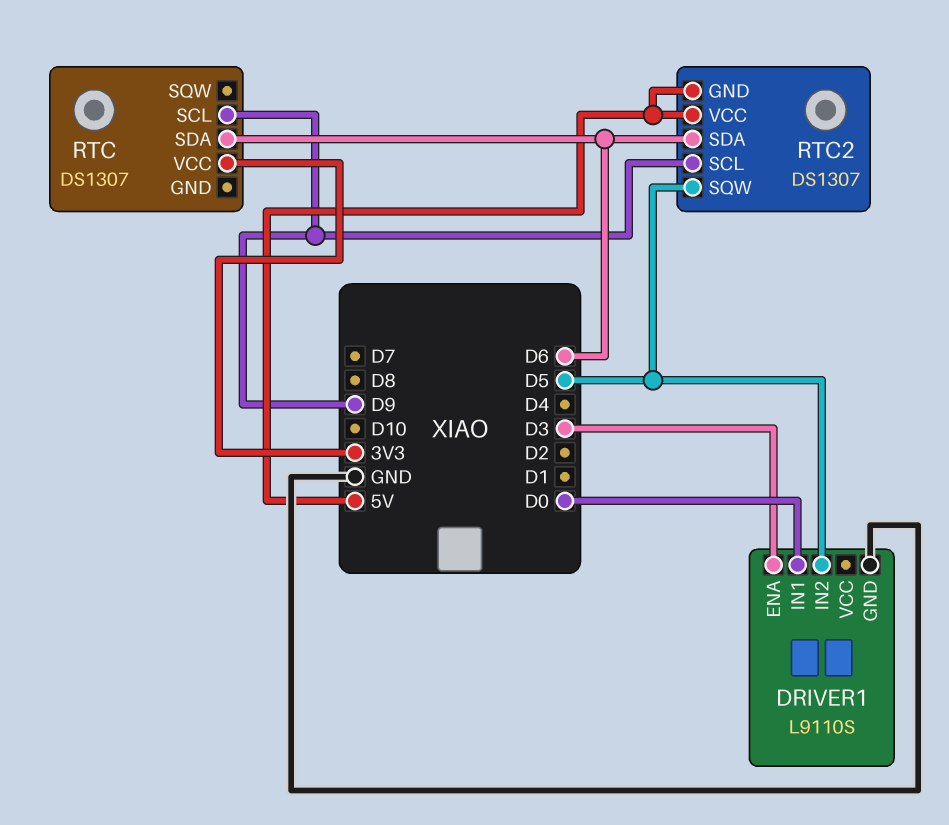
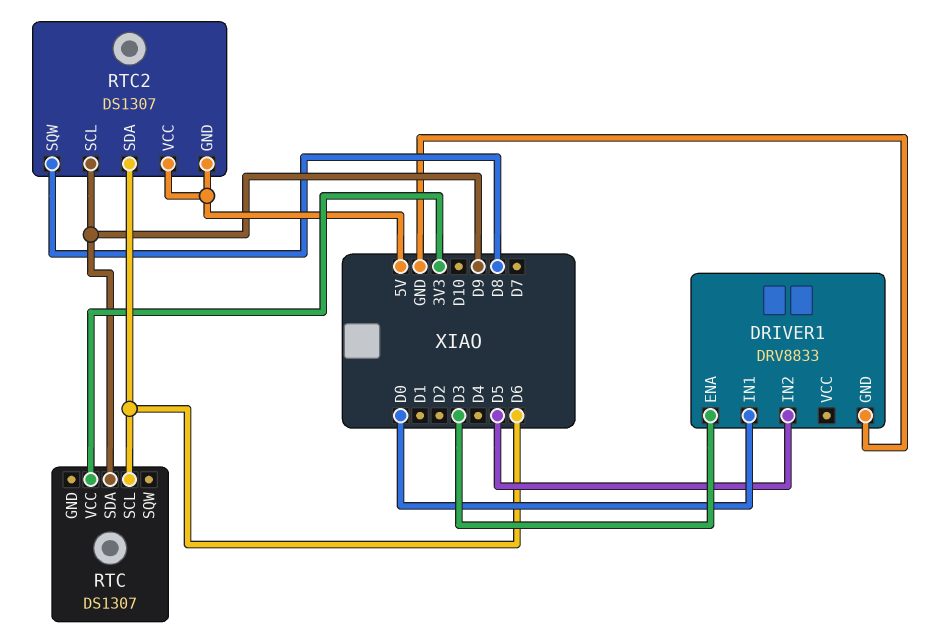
DRIVER1: L9110S -> DRV8833
RTC pin SCL: D9 -> D6
RTC pin SDA: D6 -> D9
RTC2 pin SQW: D5 -> D8

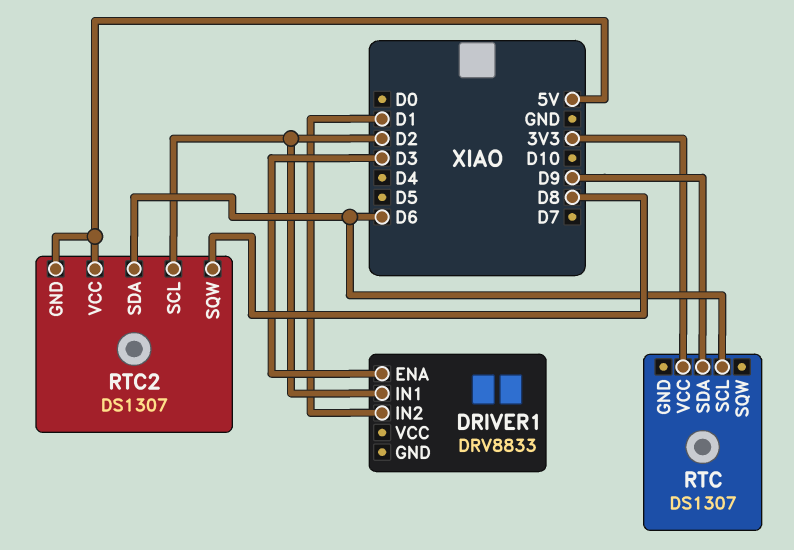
DRIVER1 pin GND: GND -> none
DRIVER1 pin IN1: D0 -> D2
DRIVER1 pin IN2: D5 -> D1
RTC2 pin SCL: D9 -> D2

